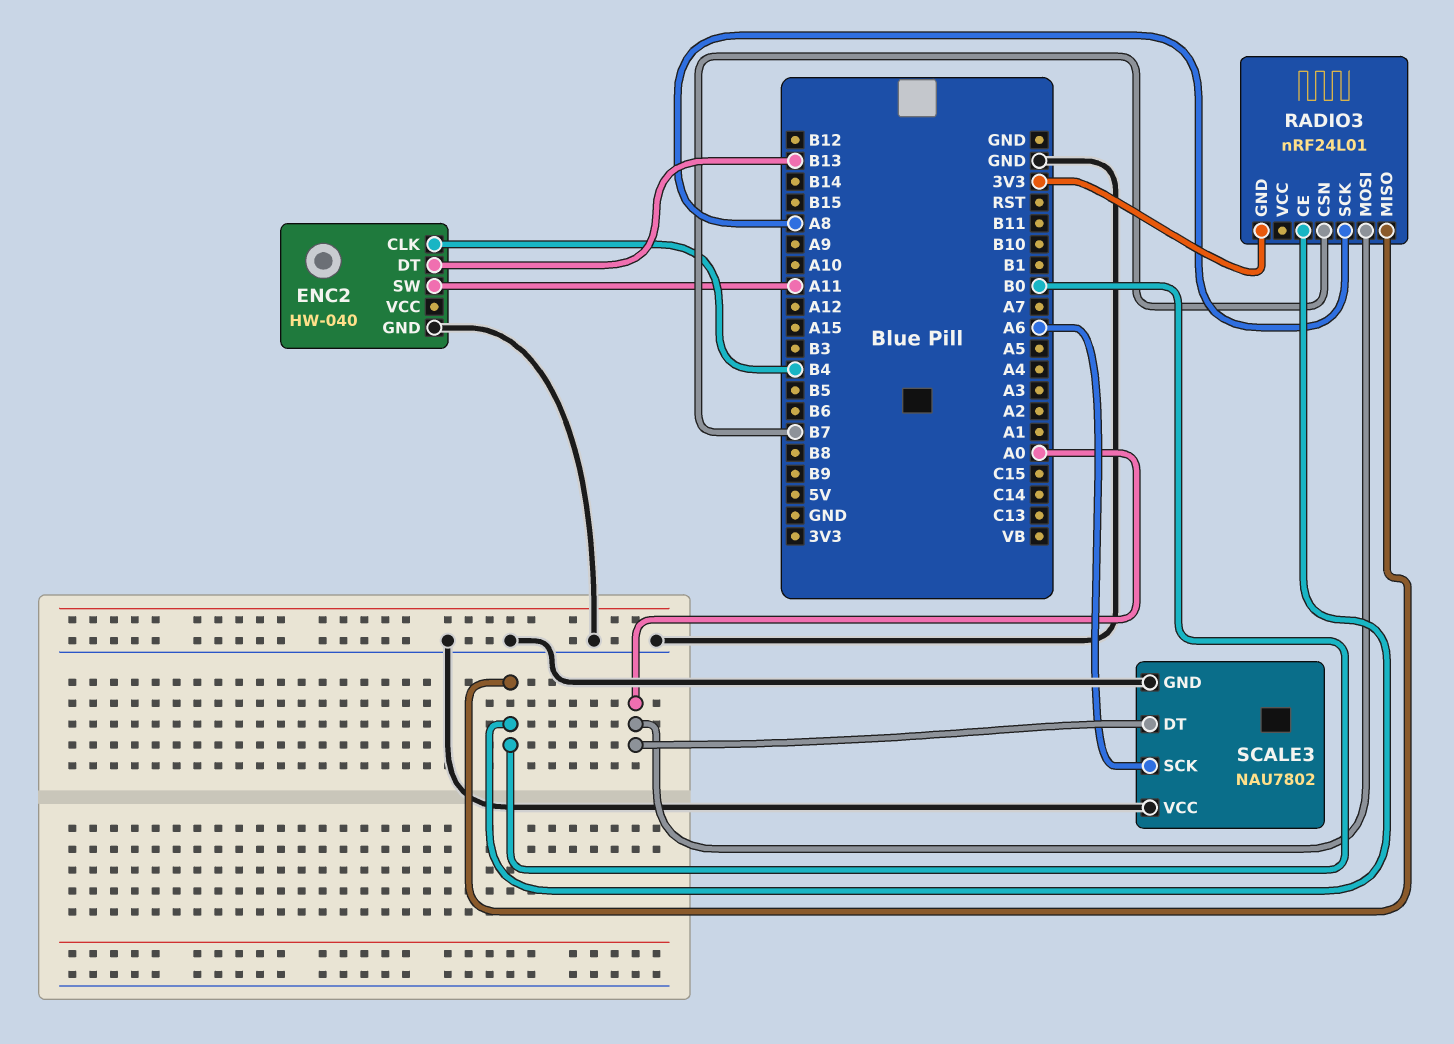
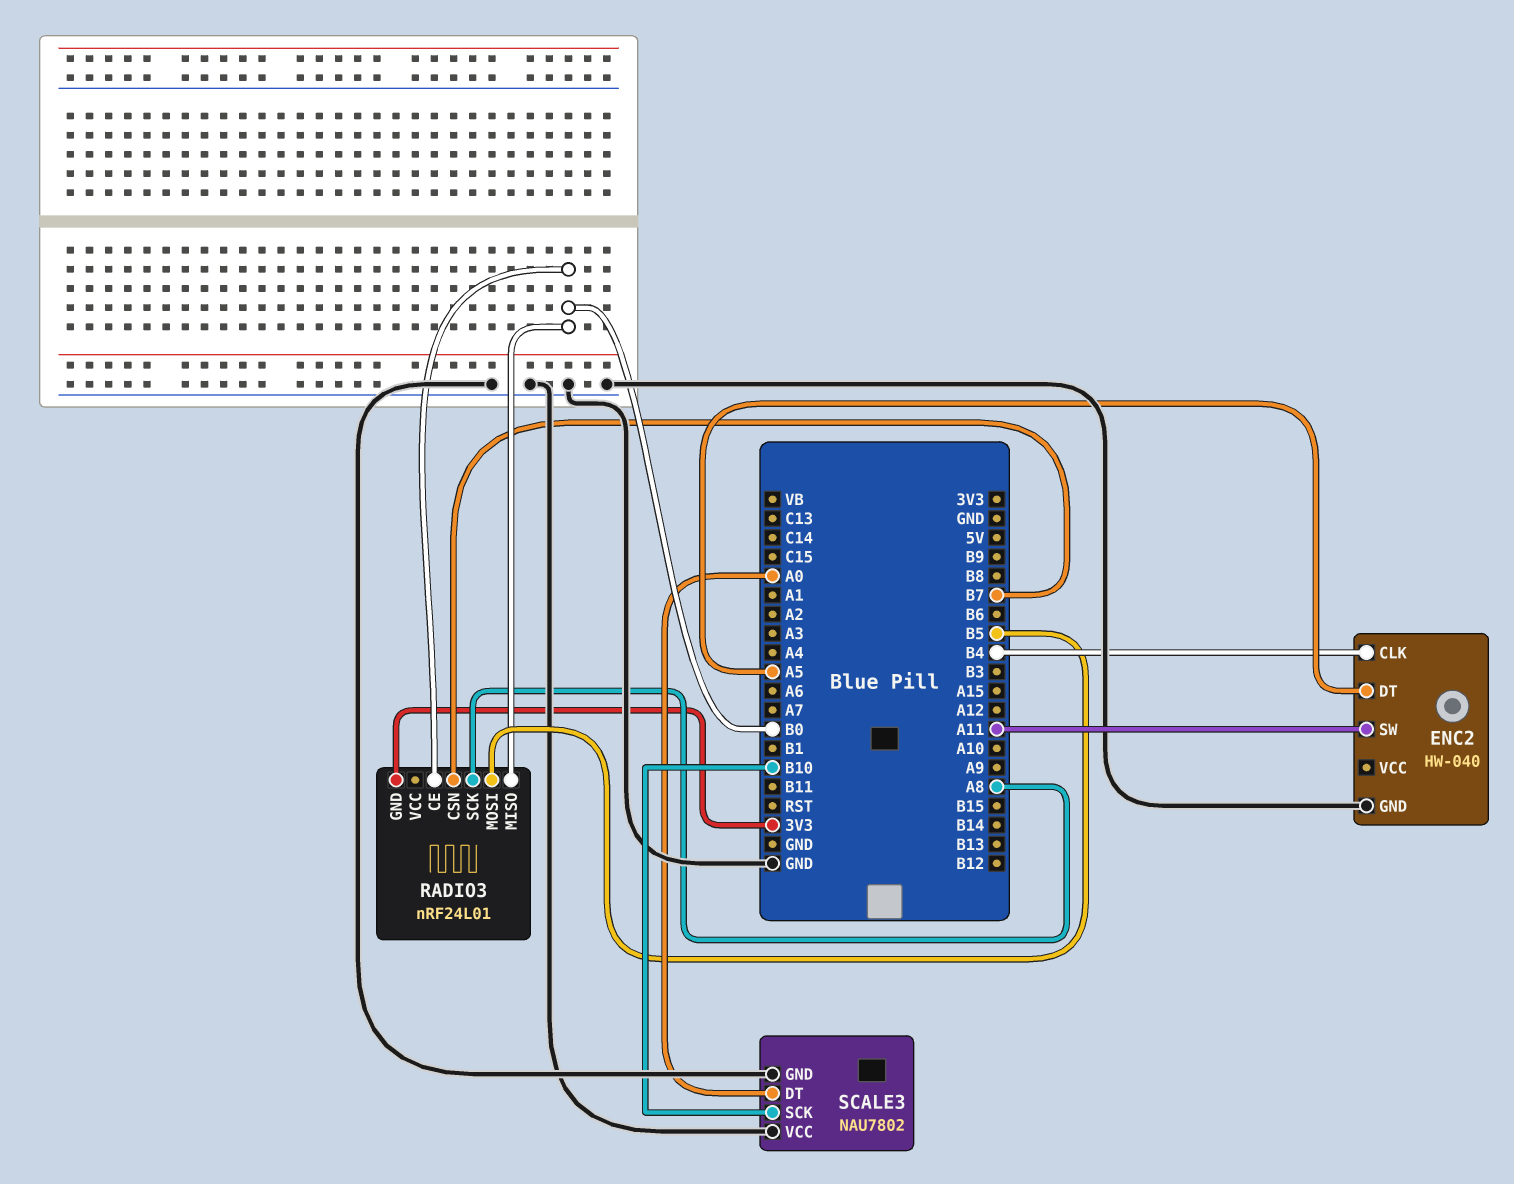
ENC2 pin DT: B13 -> A5
RADIO3 pin MOSI: A0 -> B5
SCALE3 pin SCK: A6 -> B10

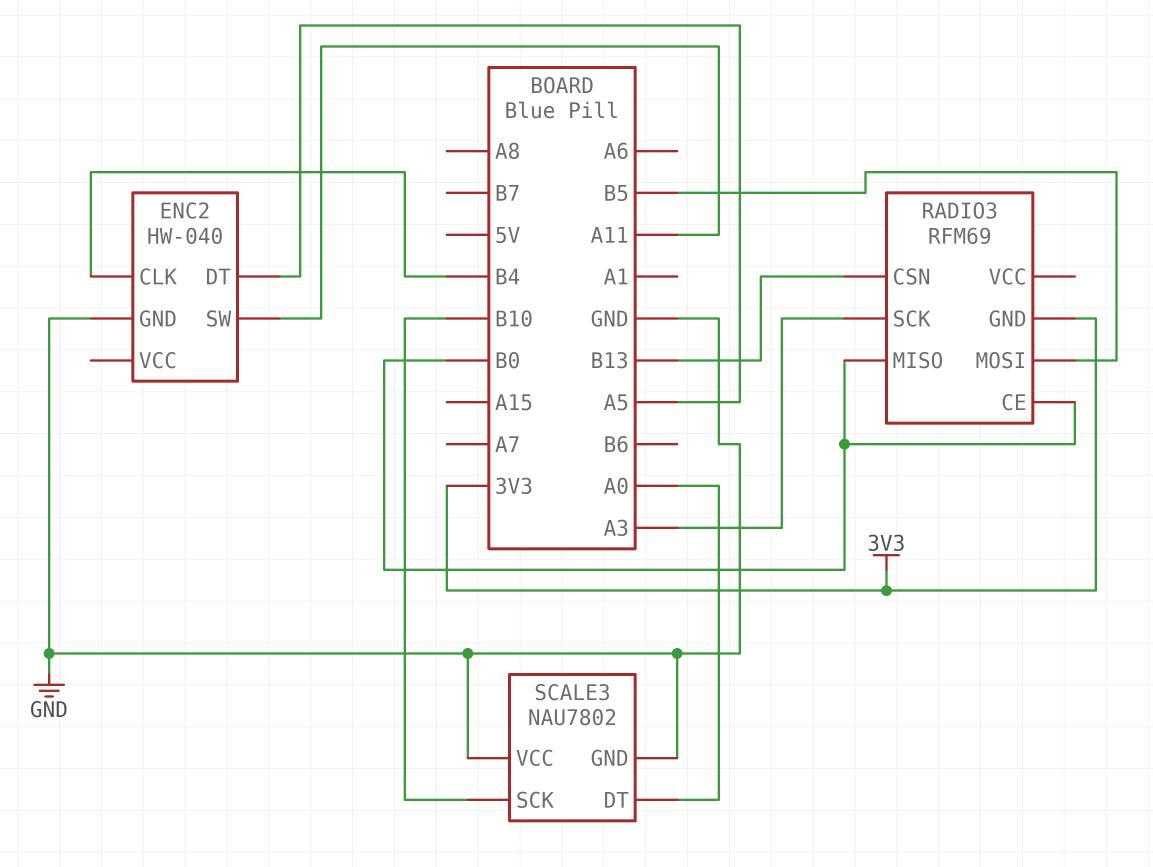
RADIO3: nRF24L01 -> RFM69
RADIO3 pin CSN: B7 -> B13
RADIO3 pin SCK: A8 -> A3

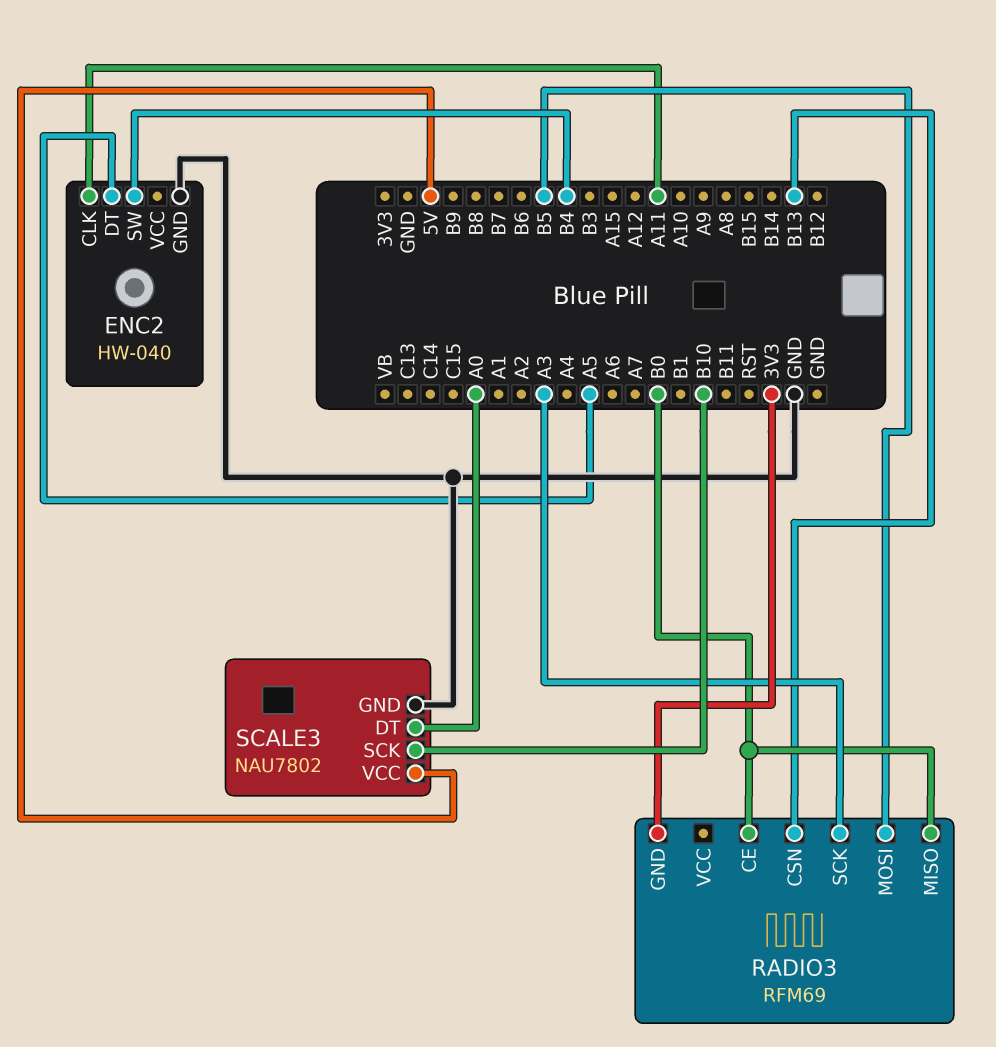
ENC2 pin CLK: B4 -> A11
ENC2 pin SW: A11 -> B4
SCALE3 pin VCC: GND -> 5V

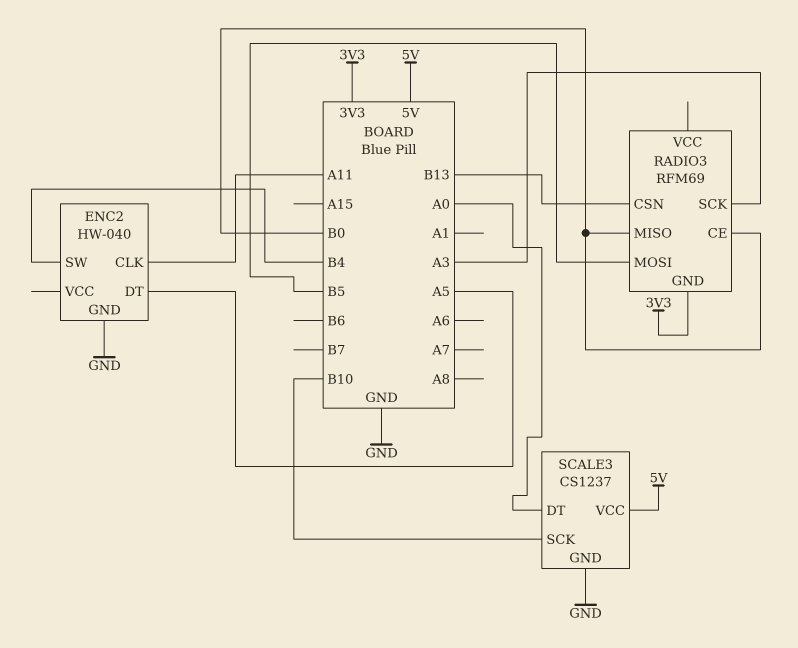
SCALE3: NAU7802 -> CS1237

